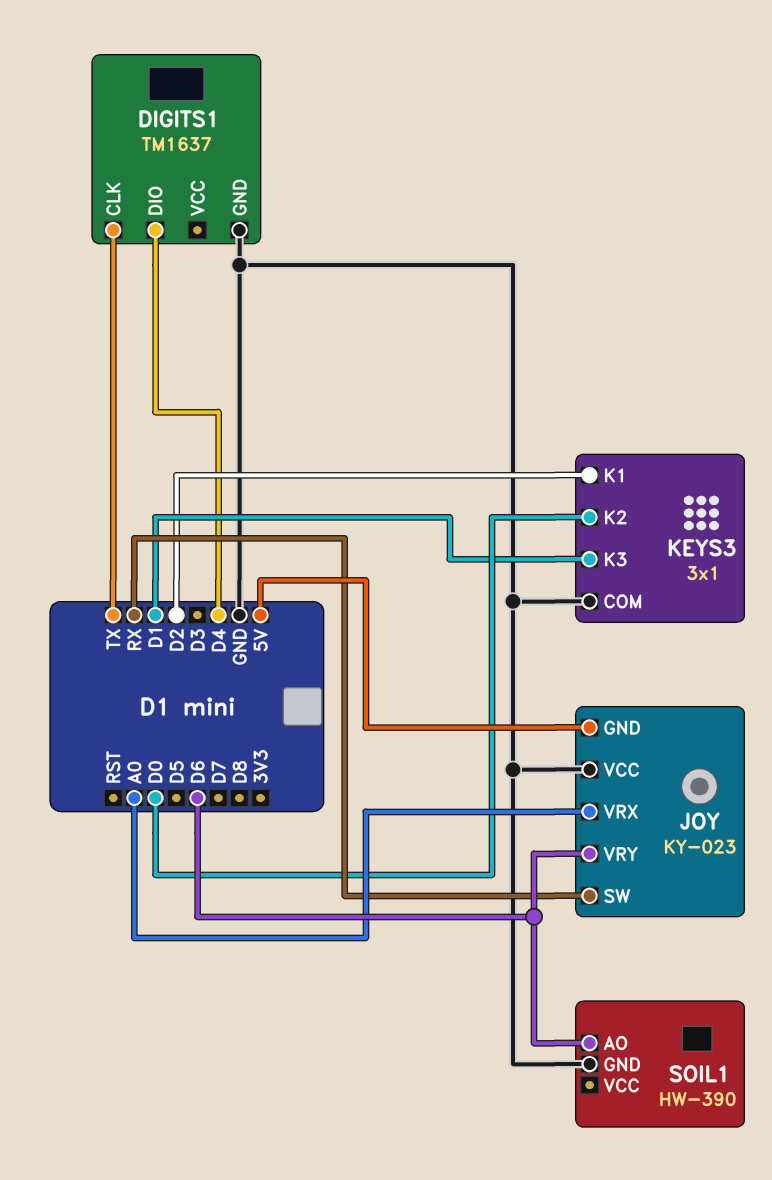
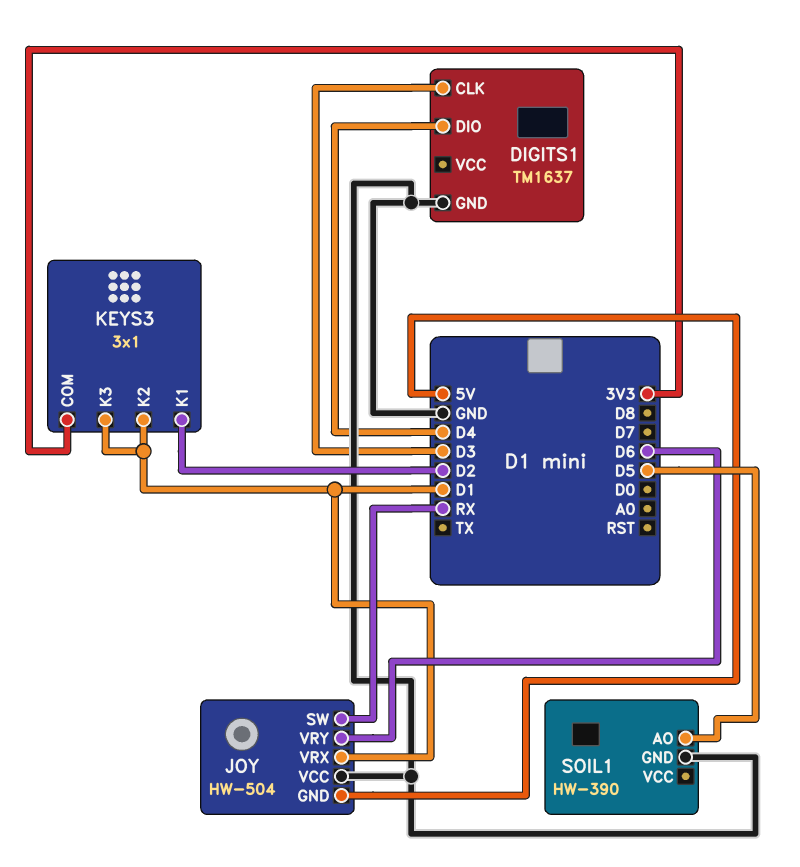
DIGITS1 pin CLK: TX -> D3
JOY: KY-023 -> HW-504
JOY pin VRX: A0 -> D1
KEYS3 pin COM: GND -> 3V3
KEYS3 pin K2: D0 -> D1
SOIL1 pin AO: D6 -> D5

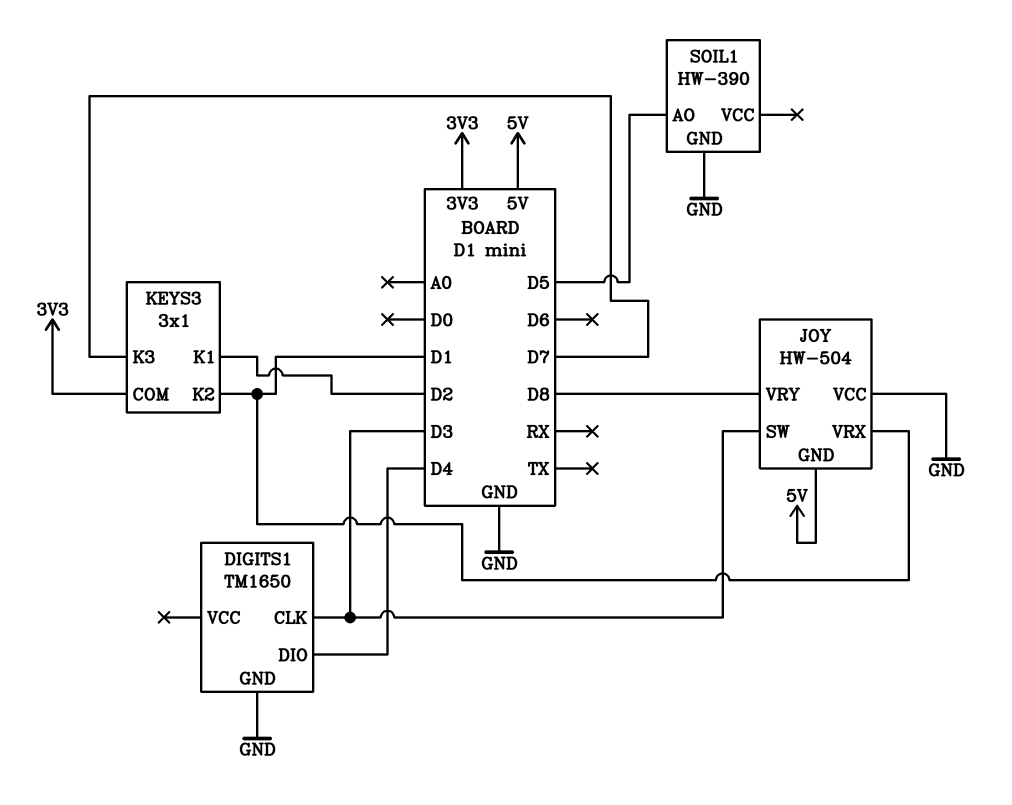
DIGITS1: TM1637 -> TM1650
JOY pin SW: RX -> D3
JOY pin VRY: D6 -> D8
KEYS3 pin K3: D1 -> D7

